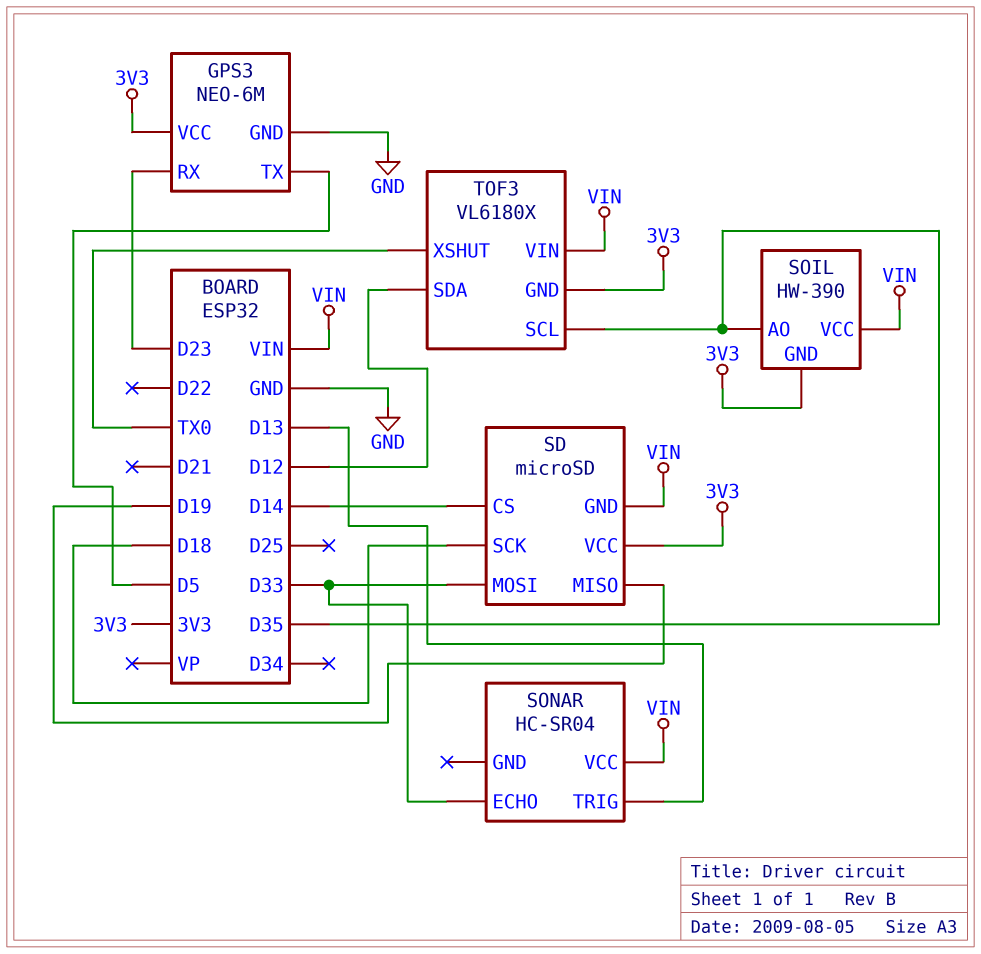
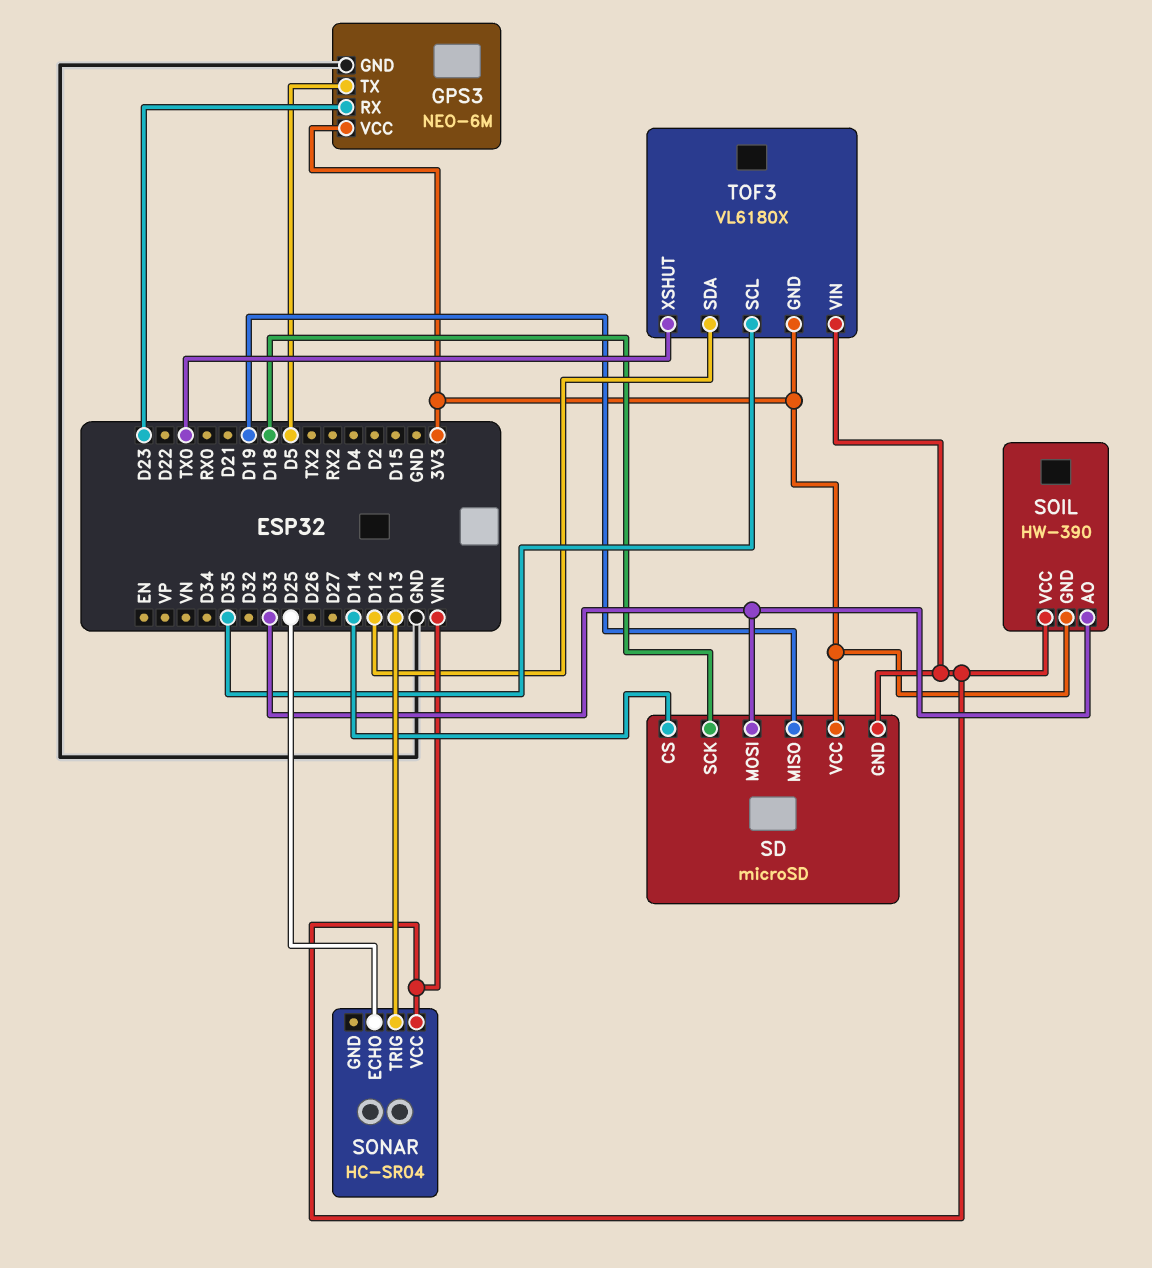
SOIL pin AO: D35 -> D33
SONAR pin ECHO: D33 -> D25

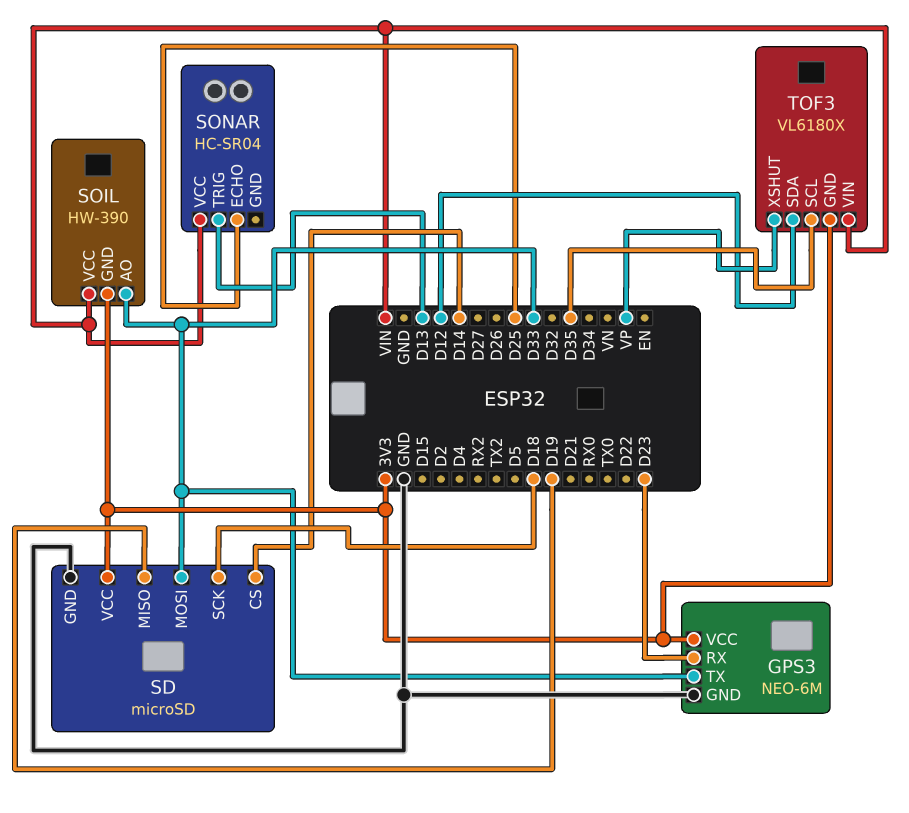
GPS3 pin TX: D5 -> D33
SD pin GND: VIN -> GND
TOF3 pin XSHUT: TX0 -> VP

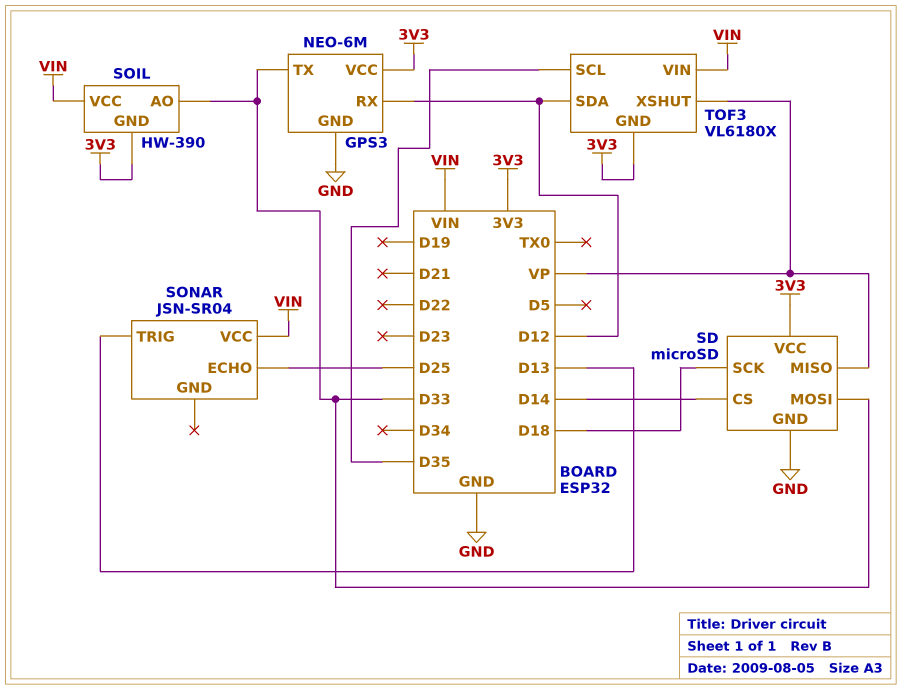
GPS3 pin RX: D23 -> D12
SD pin MISO: D19 -> VP
SONAR: HC-SR04 -> JSN-SR04

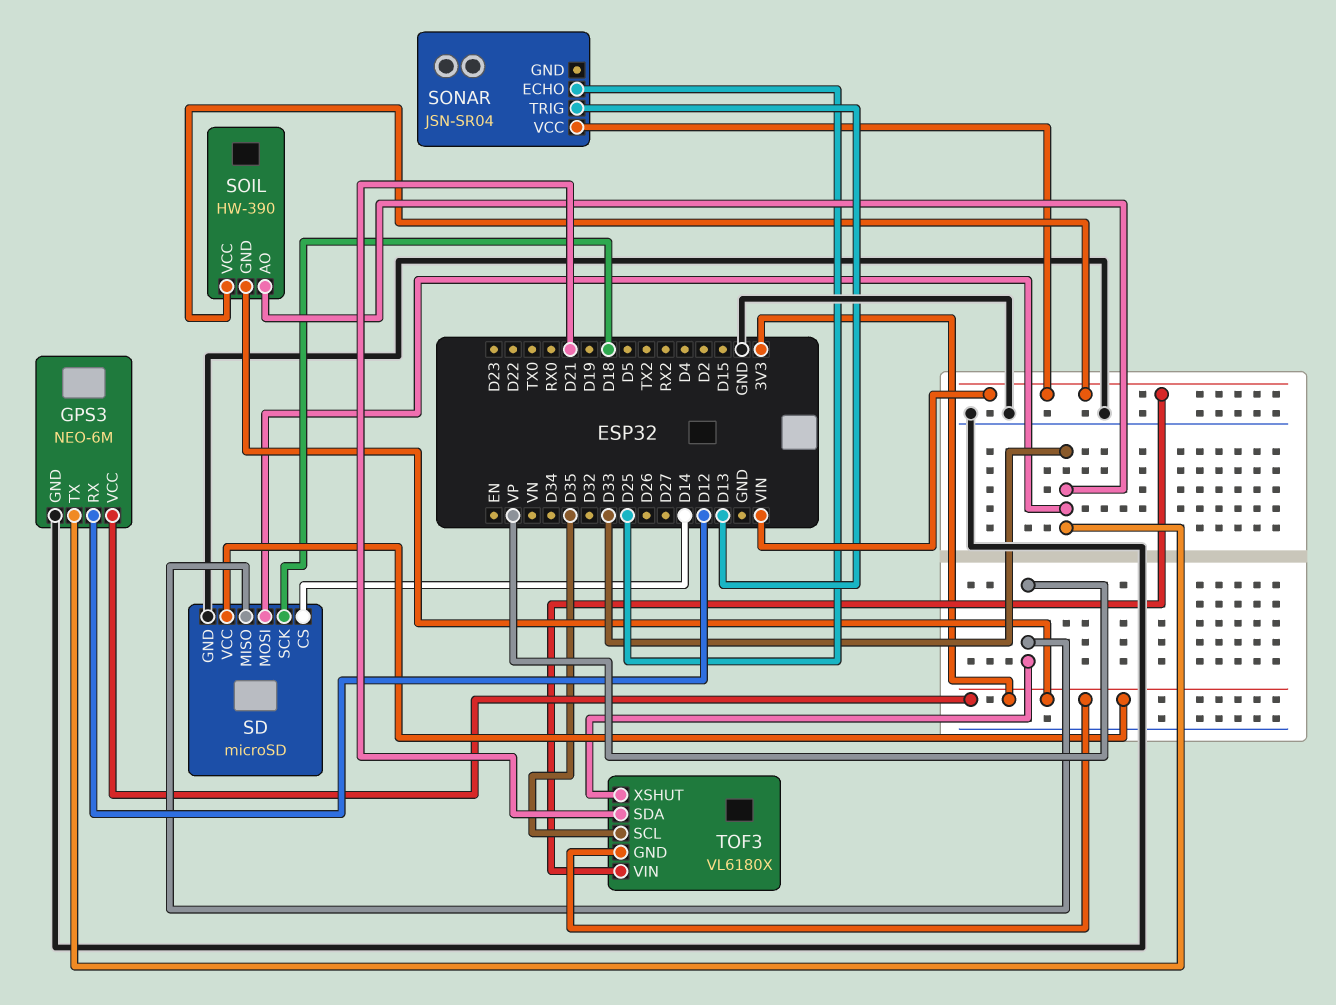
TOF3 pin SDA: D12 -> D21

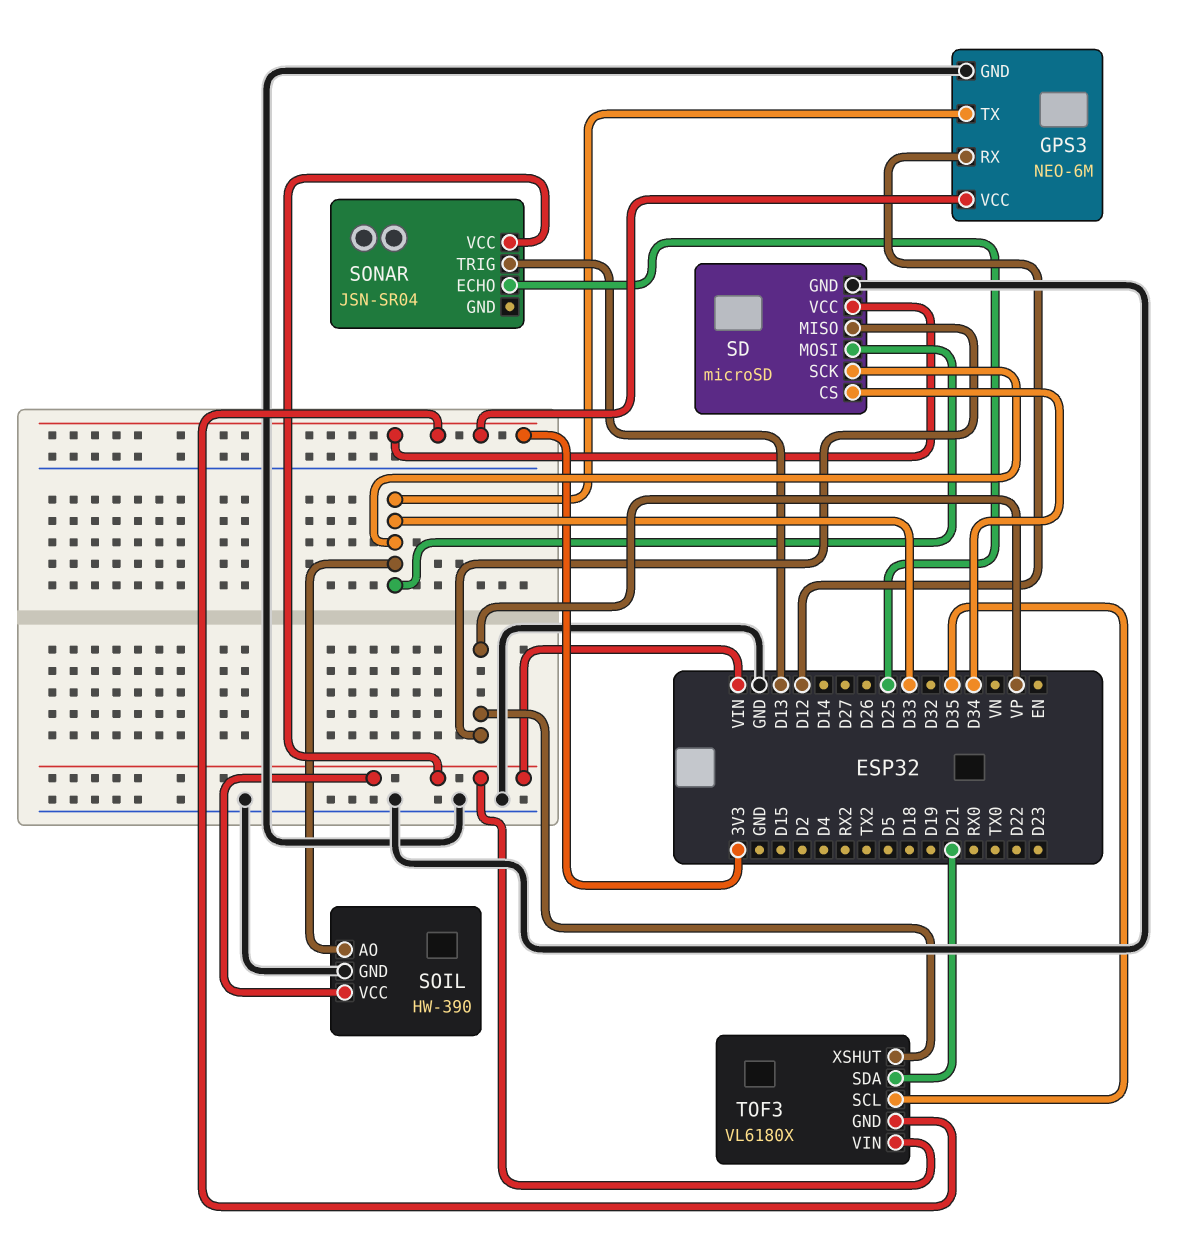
SD pin CS: D14 -> D34
SD pin SCK: D18 -> D33
SOIL pin GND: 3V3 -> GND

